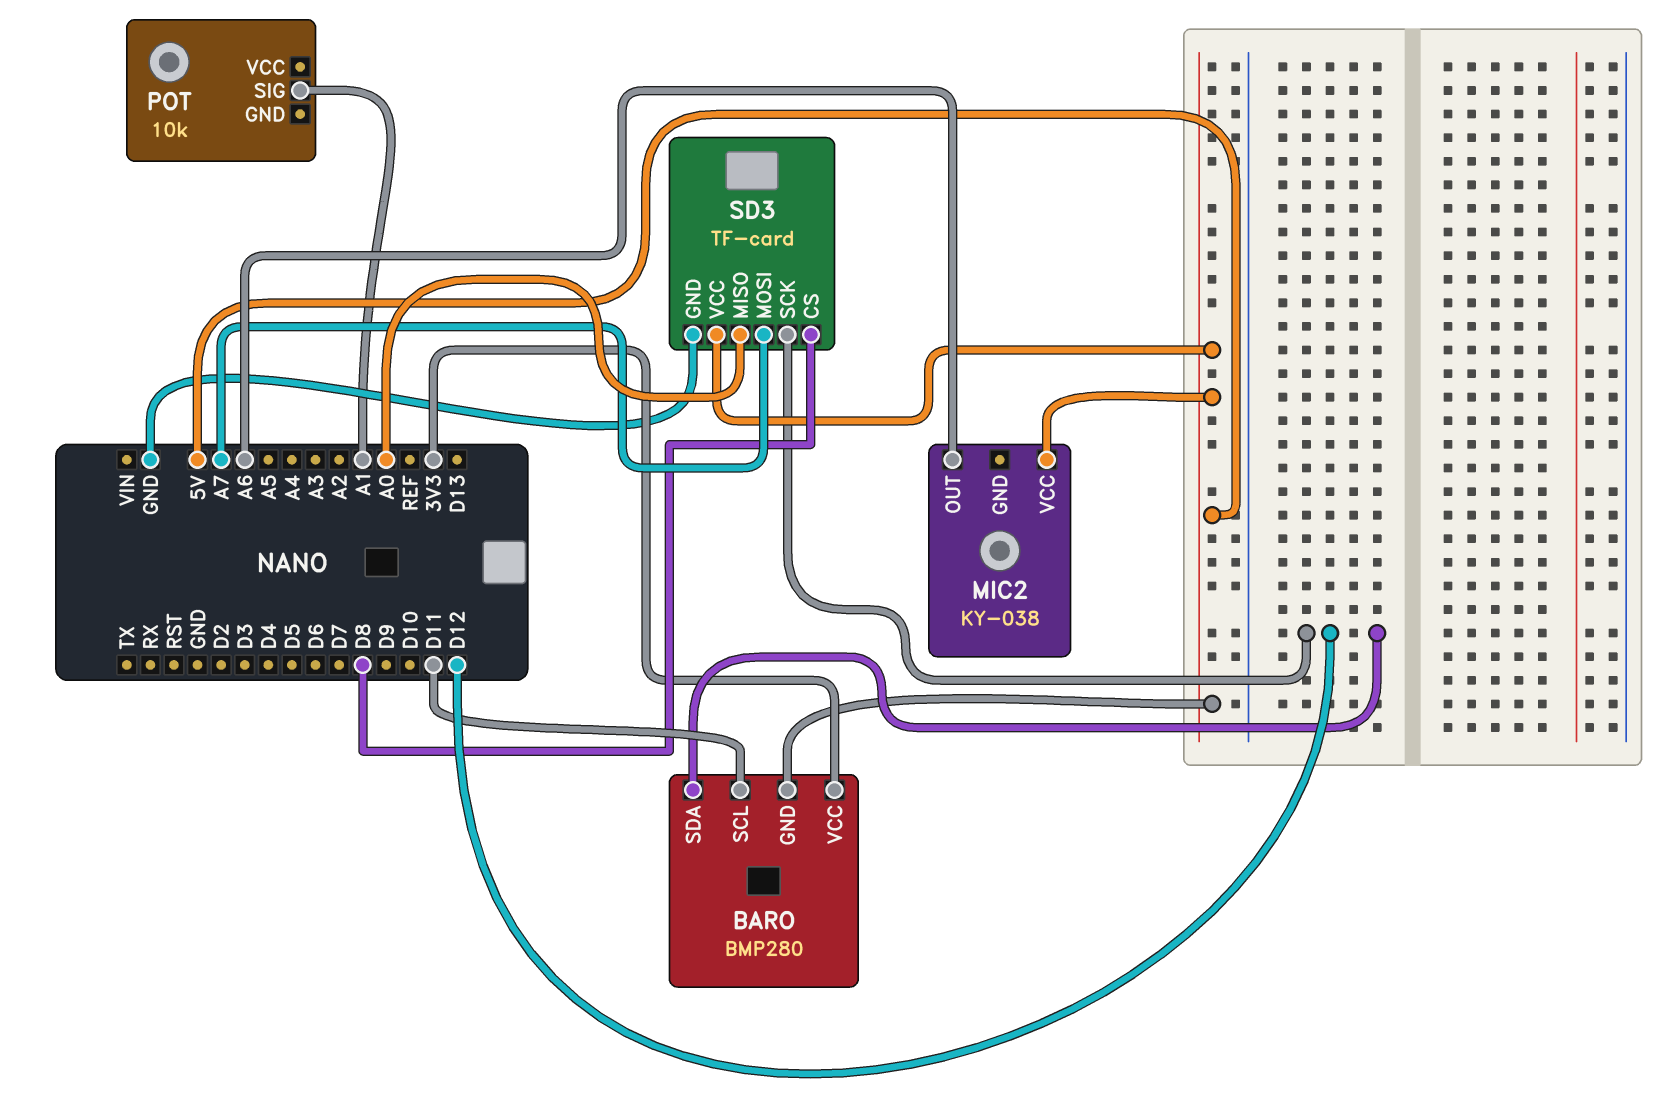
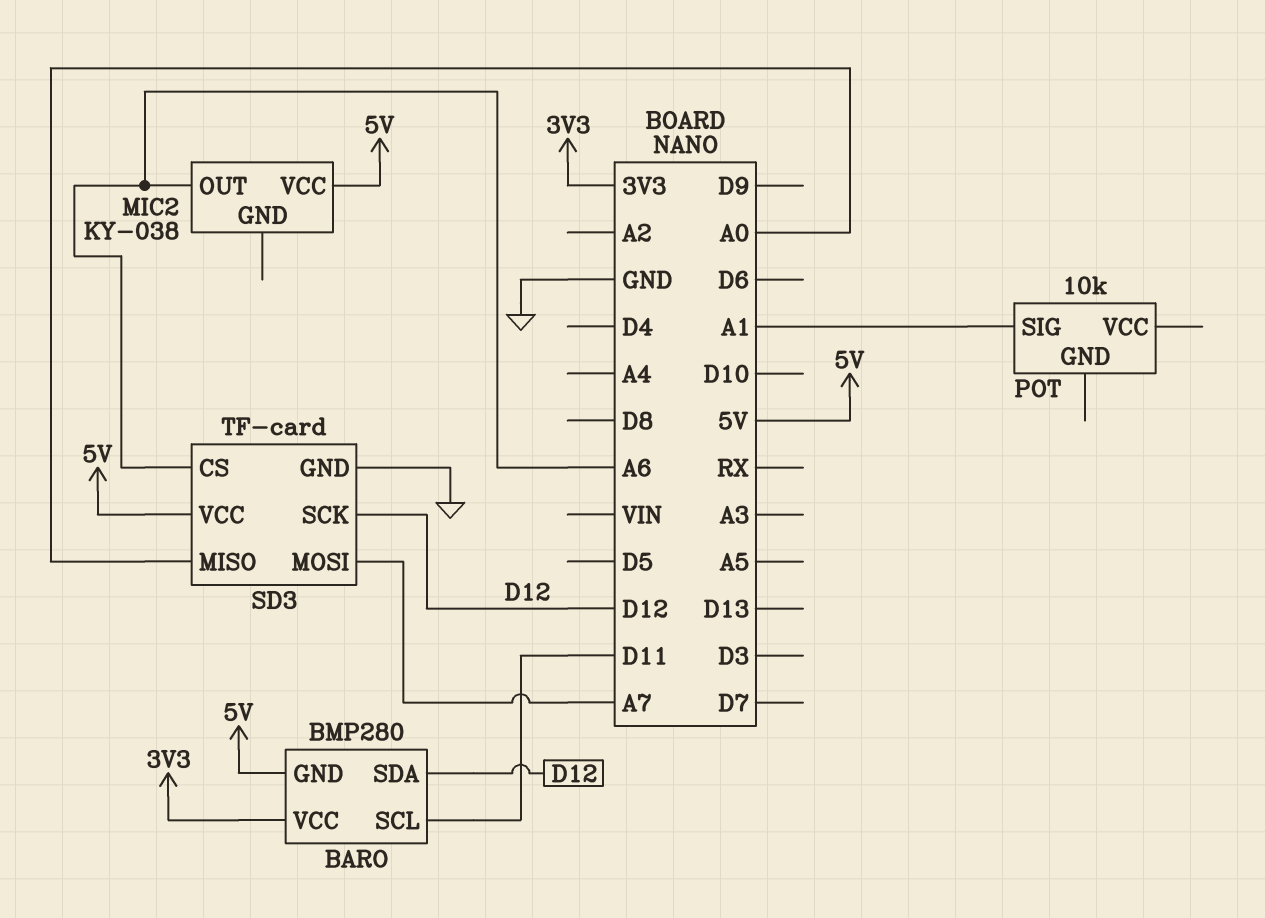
SD3 pin CS: D8 -> A6

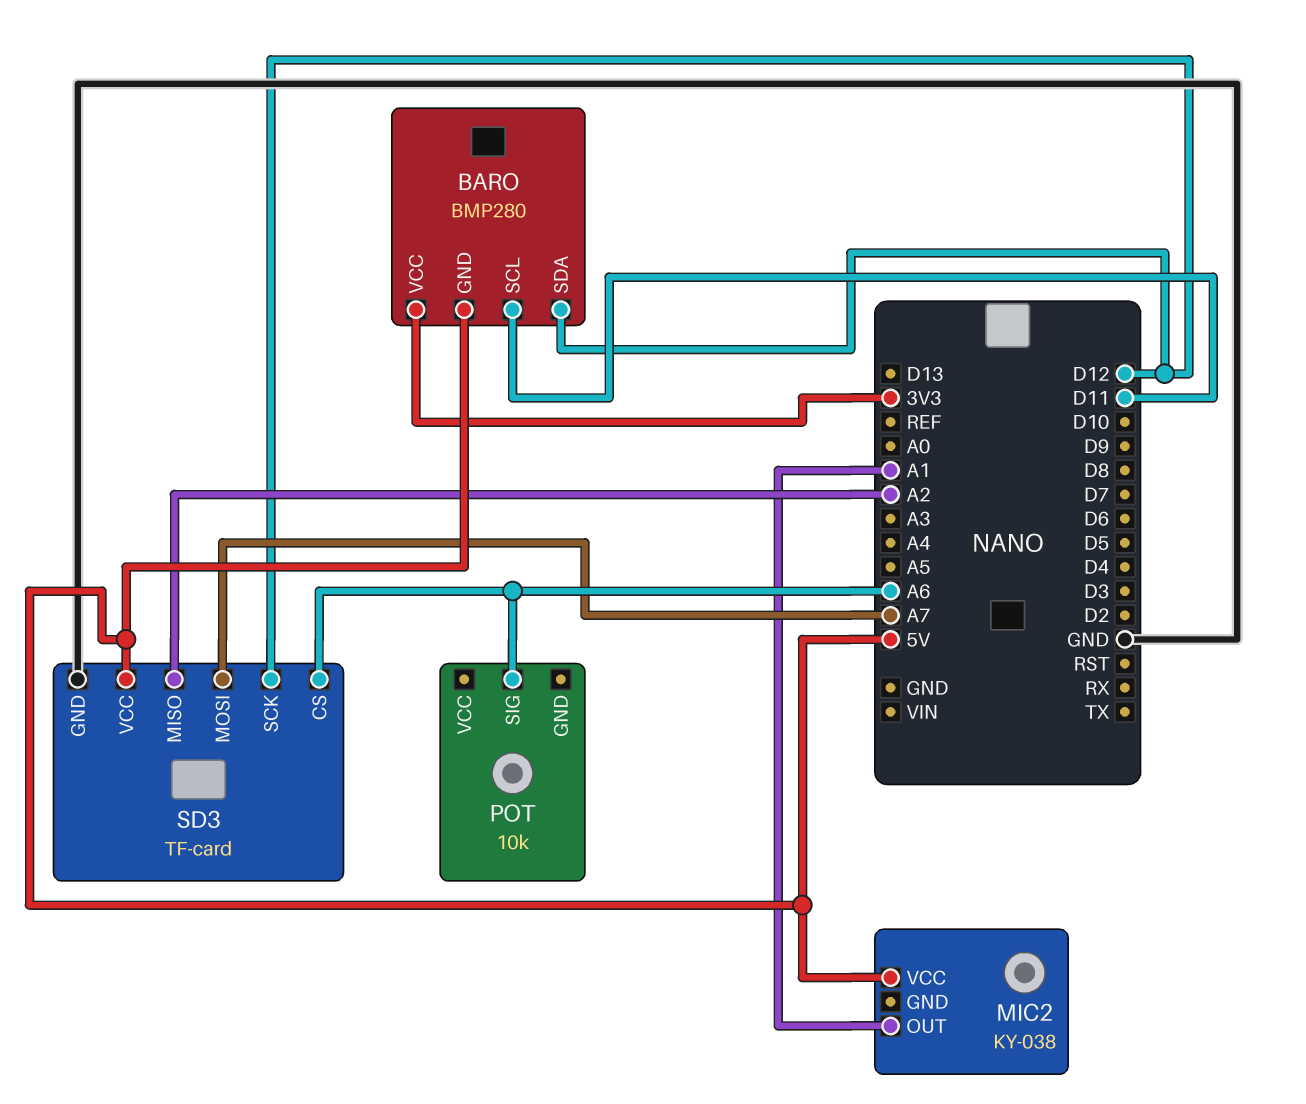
MIC2 pin OUT: A6 -> A1
POT pin SIG: A1 -> A6
SD3 pin MISO: A0 -> A2

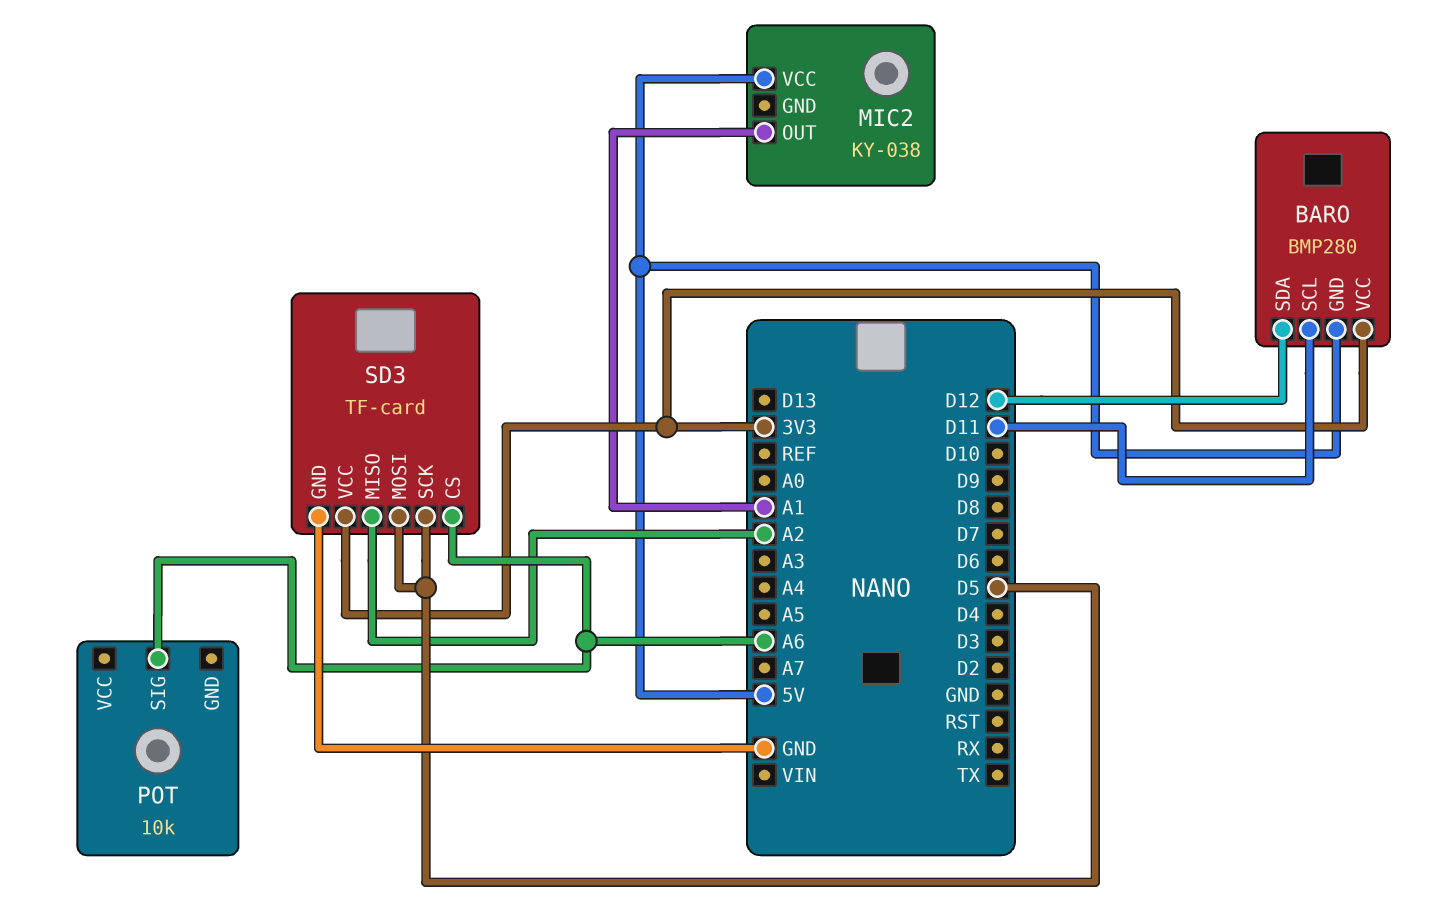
SD3 pin MOSI: A7 -> D5
SD3 pin SCK: D12 -> D5
SD3 pin VCC: 5V -> 3V3

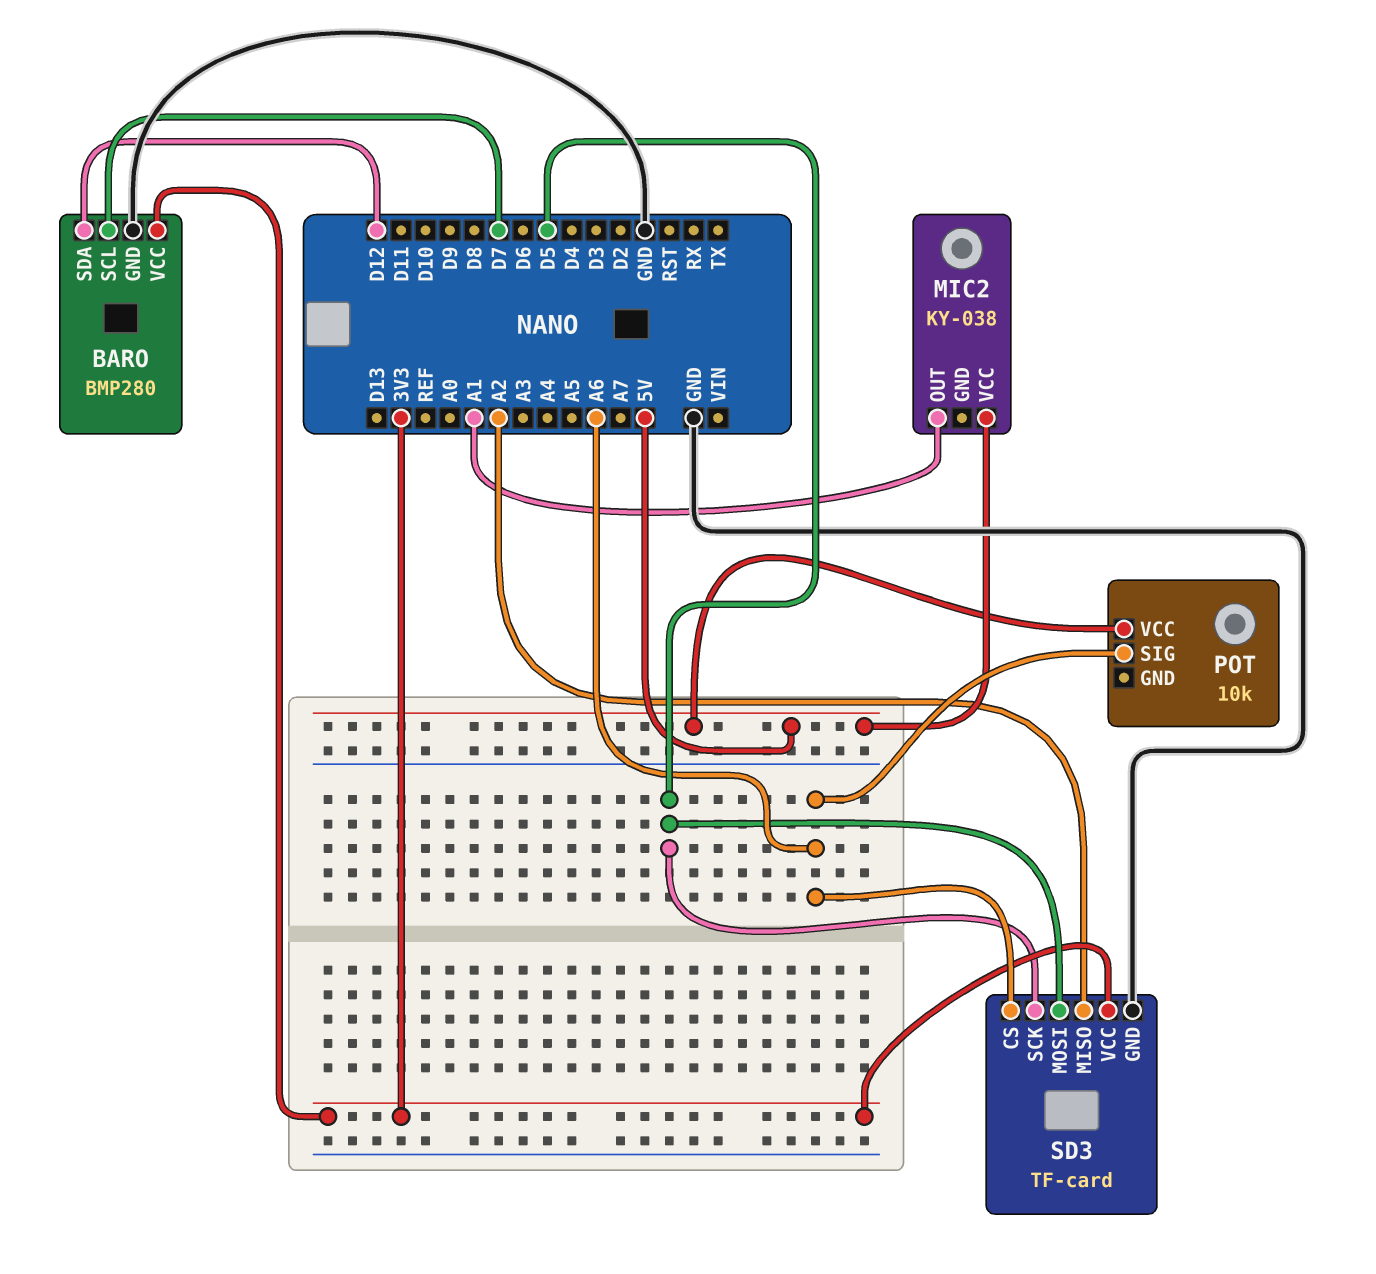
BARO pin GND: 5V -> GND
BARO pin SCL: D11 -> D7
POT pin VCC: none -> 5V

